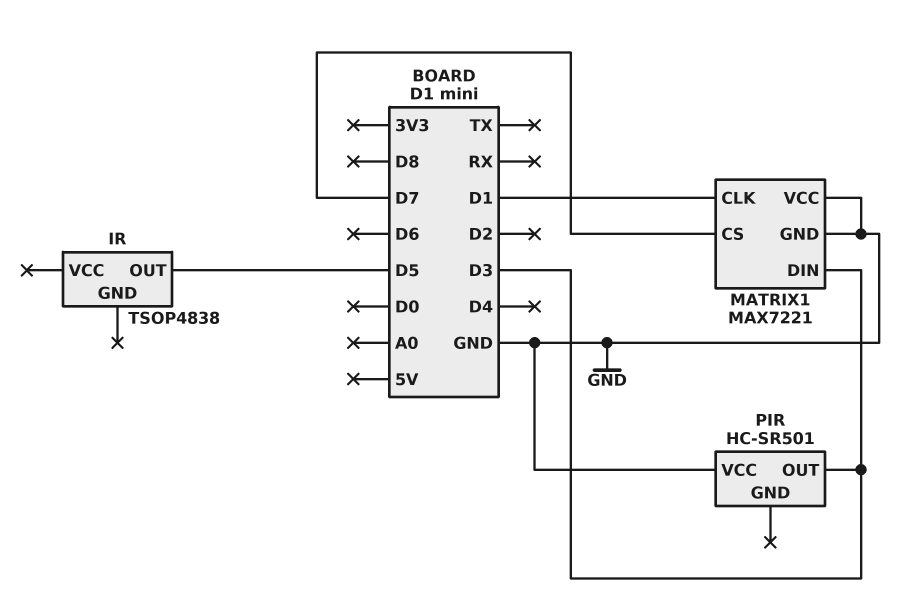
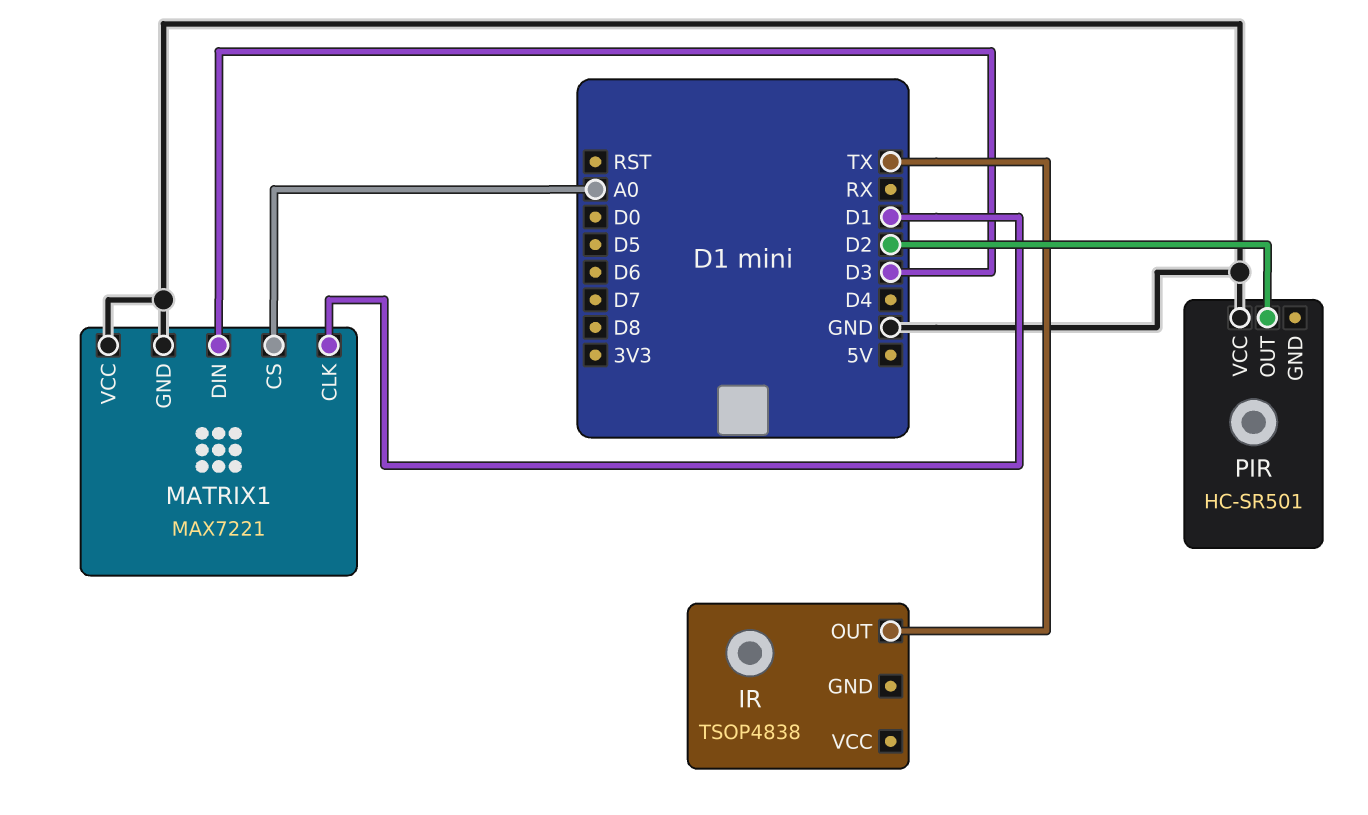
IR pin OUT: D5 -> TX
MATRIX1 pin CS: D7 -> A0
PIR pin OUT: D3 -> D2

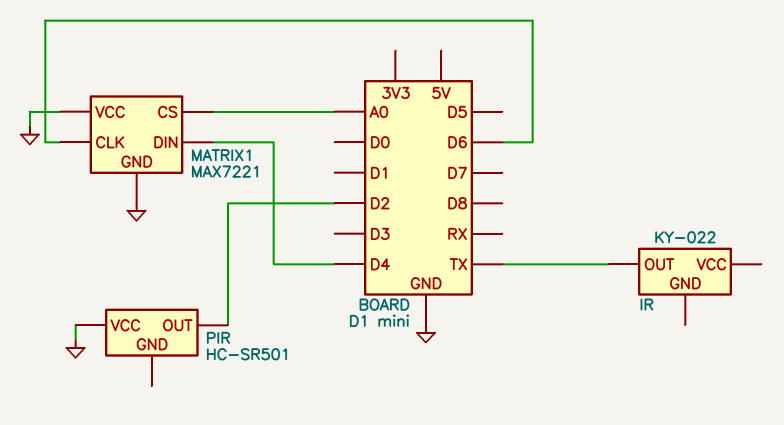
IR: TSOP4838 -> KY-022
MATRIX1 pin CLK: D1 -> D6
MATRIX1 pin DIN: D3 -> D4

